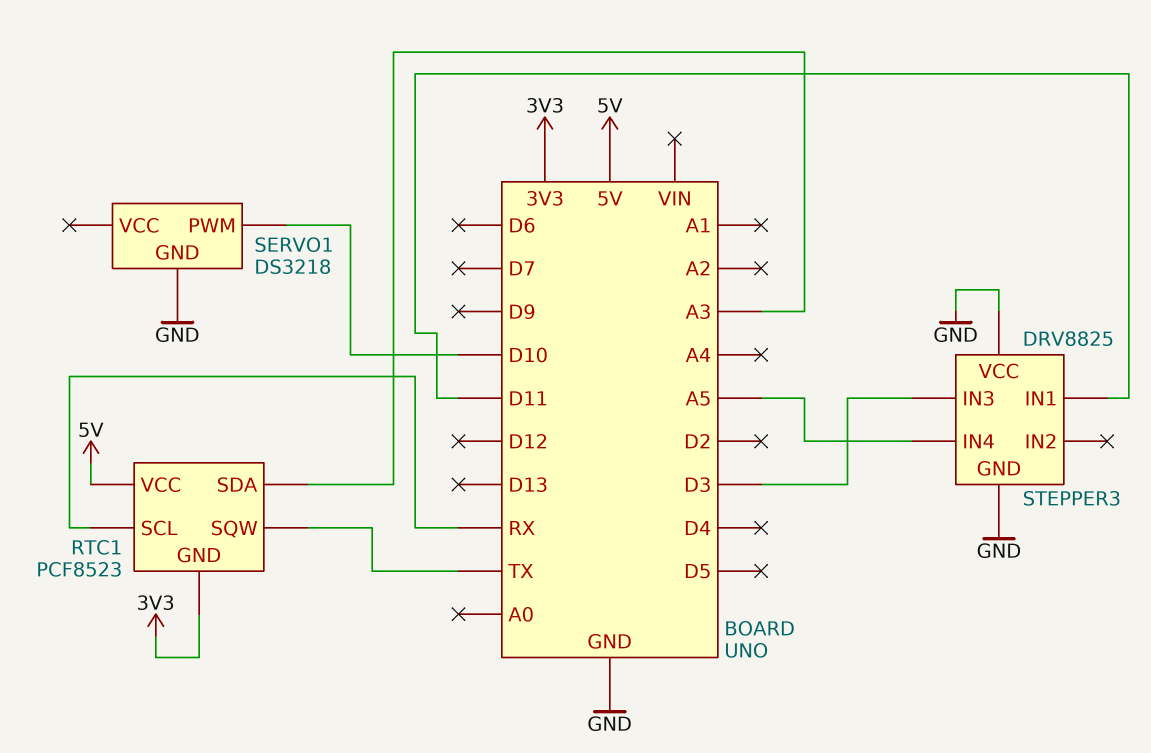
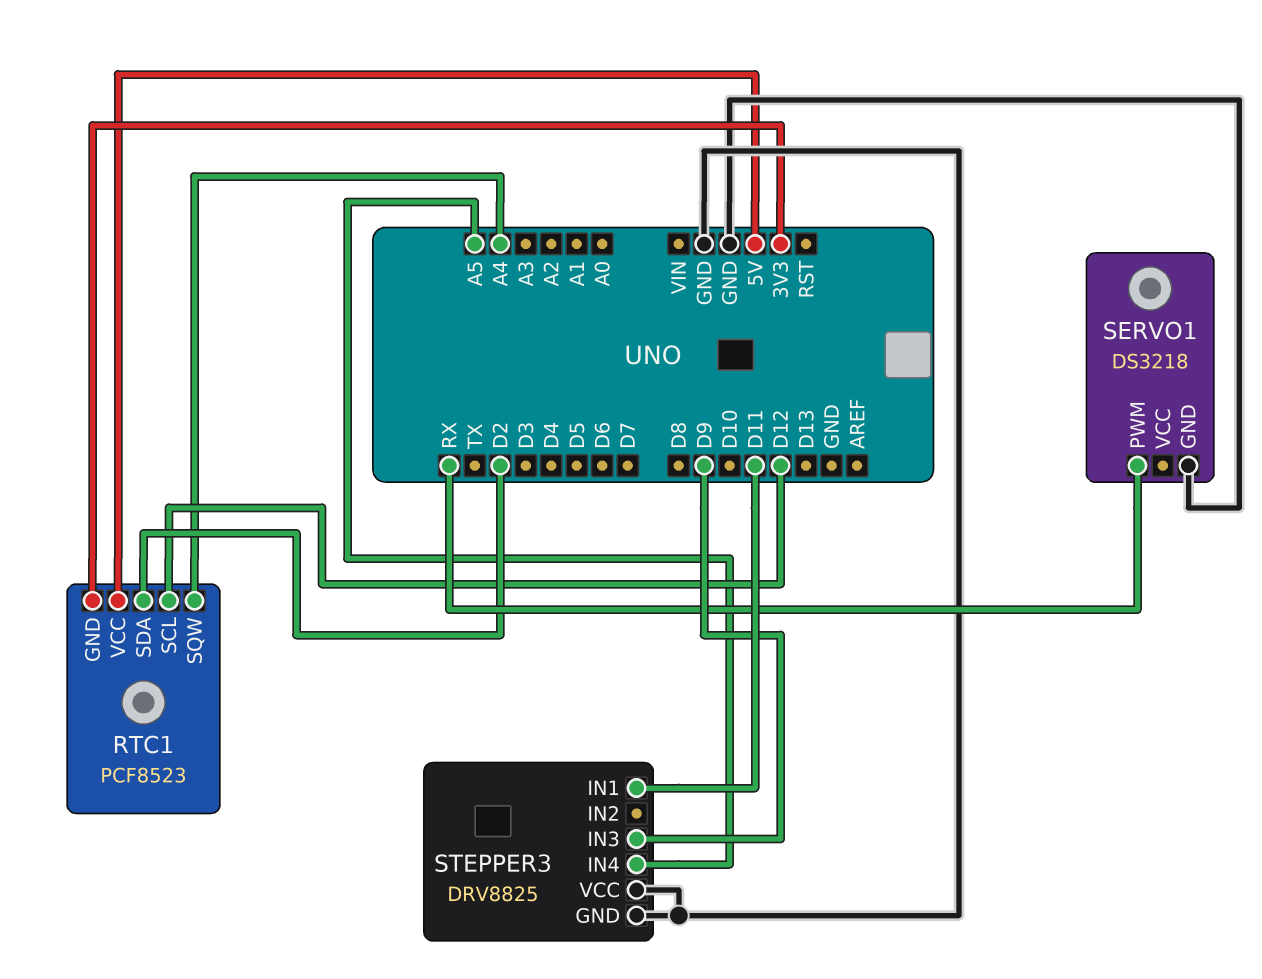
RTC1 pin SCL: RX -> D12
RTC1 pin SDA: A3 -> D2
RTC1 pin SQW: TX -> A4
SERVO1 pin PWM: D10 -> RX
STEPPER3 pin IN3: D3 -> D9

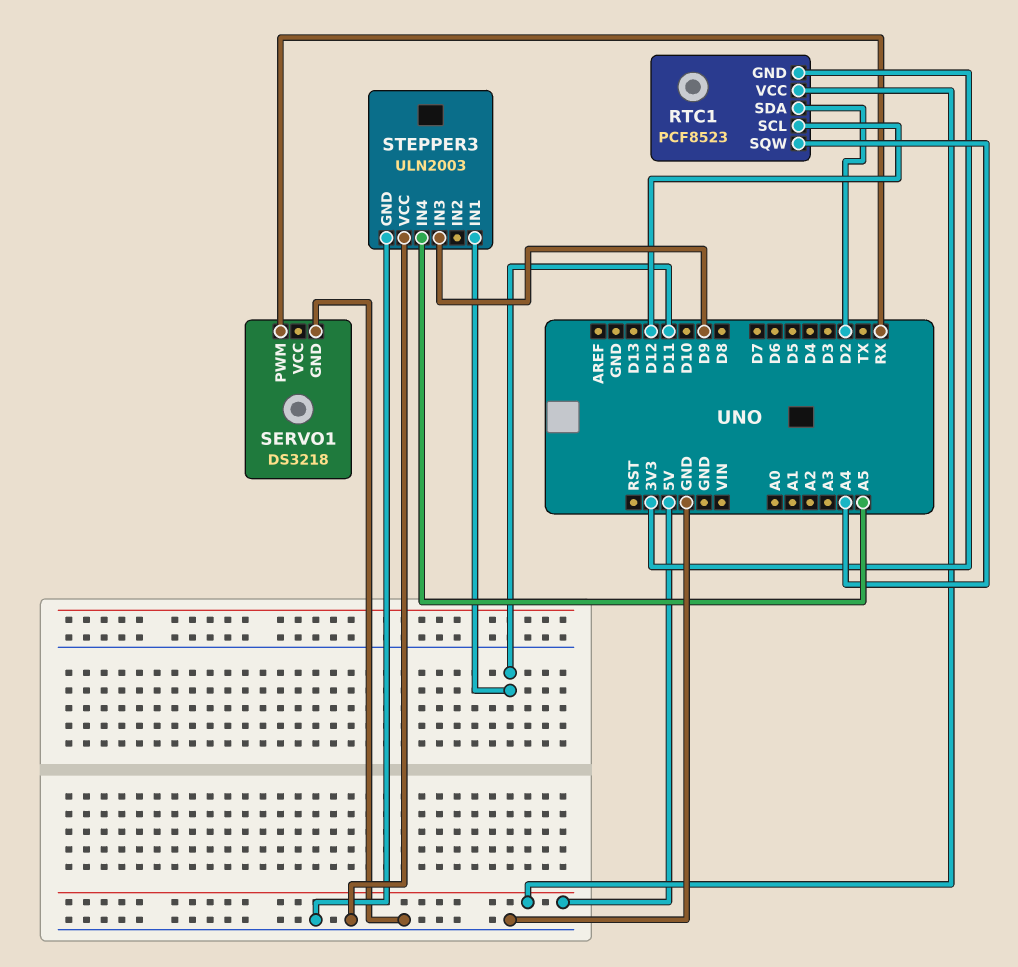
STEPPER3: DRV8825 -> ULN2003

